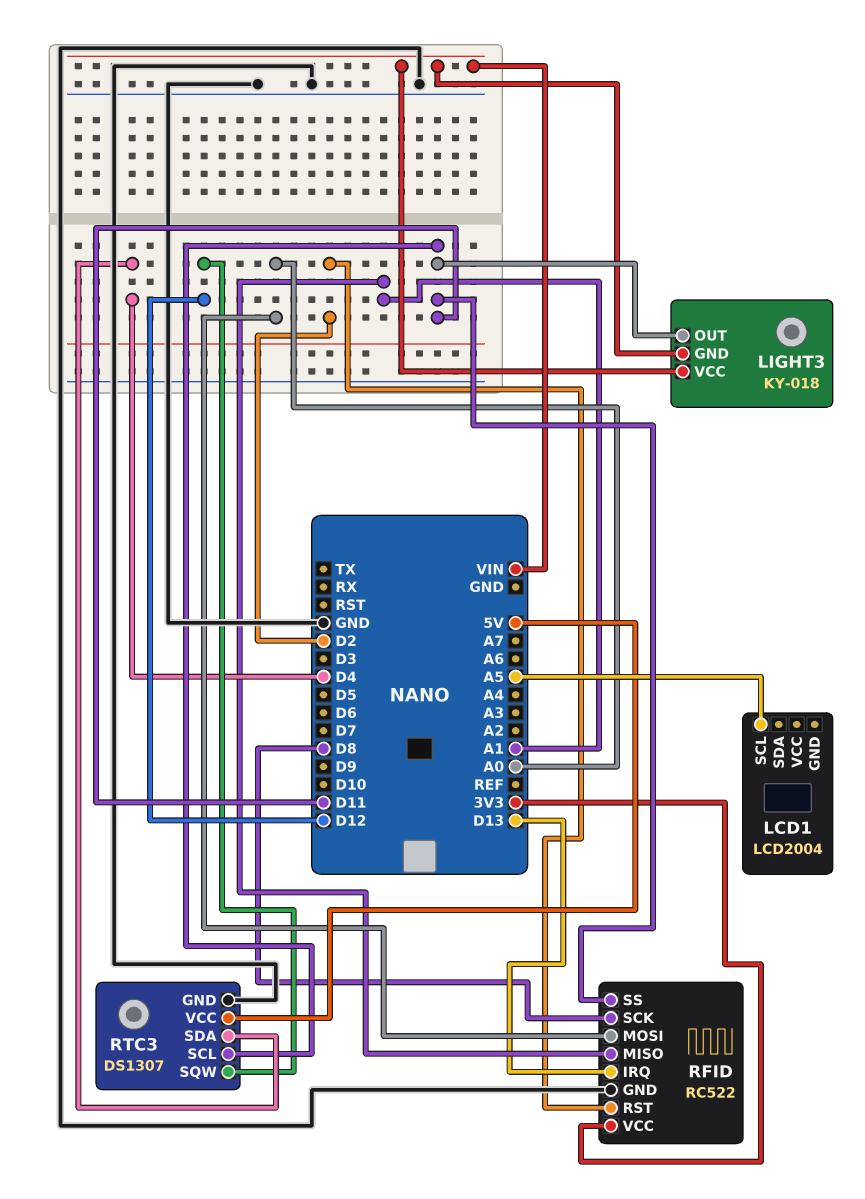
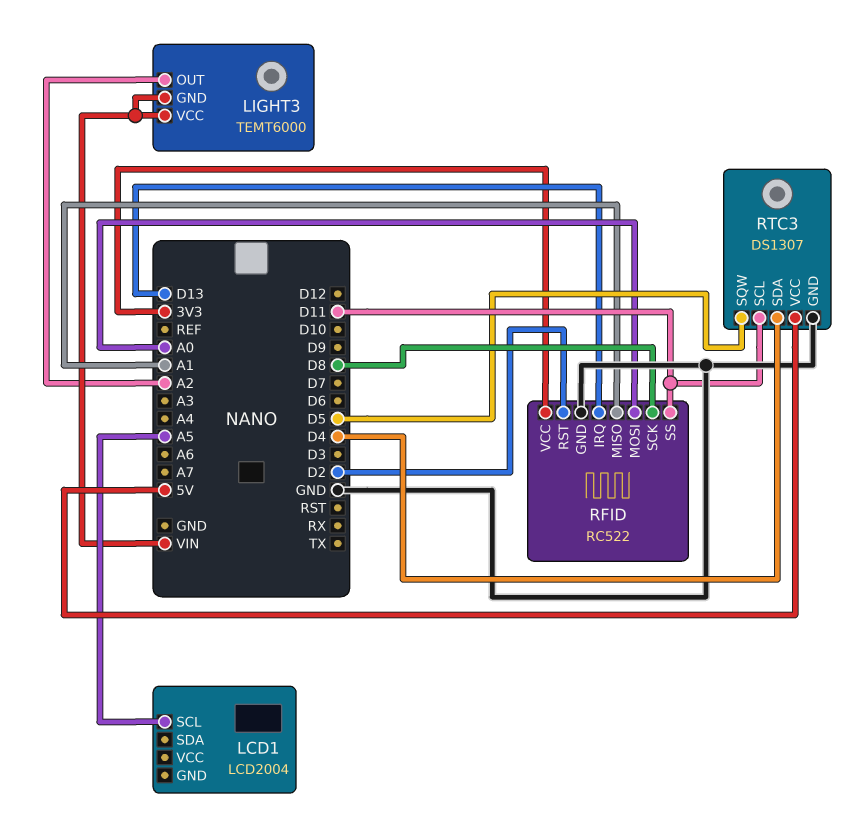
LIGHT3: KY-018 -> TEMT6000
LIGHT3 pin OUT: D11 -> A2
RTC3 pin SQW: D12 -> D5

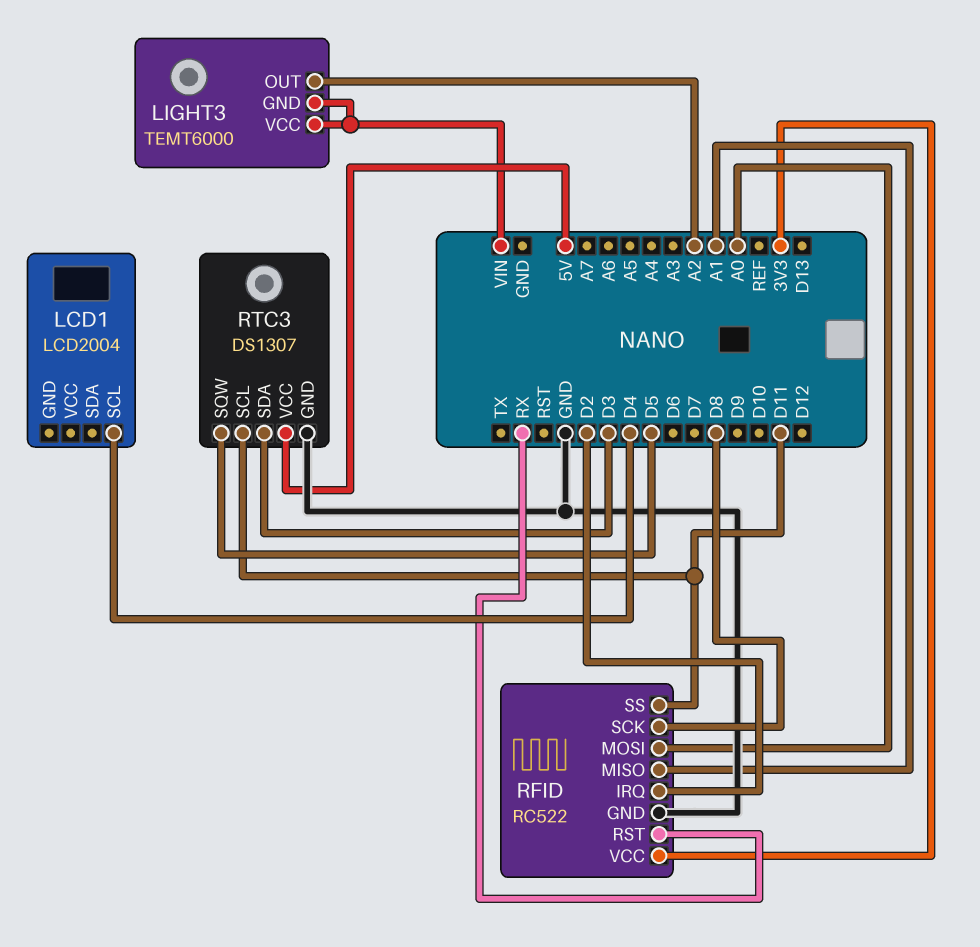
LCD1 pin SCL: A5 -> D4
RFID pin IRQ: D13 -> D2
RFID pin RST: D2 -> RX
RTC3 pin SDA: D4 -> D3

